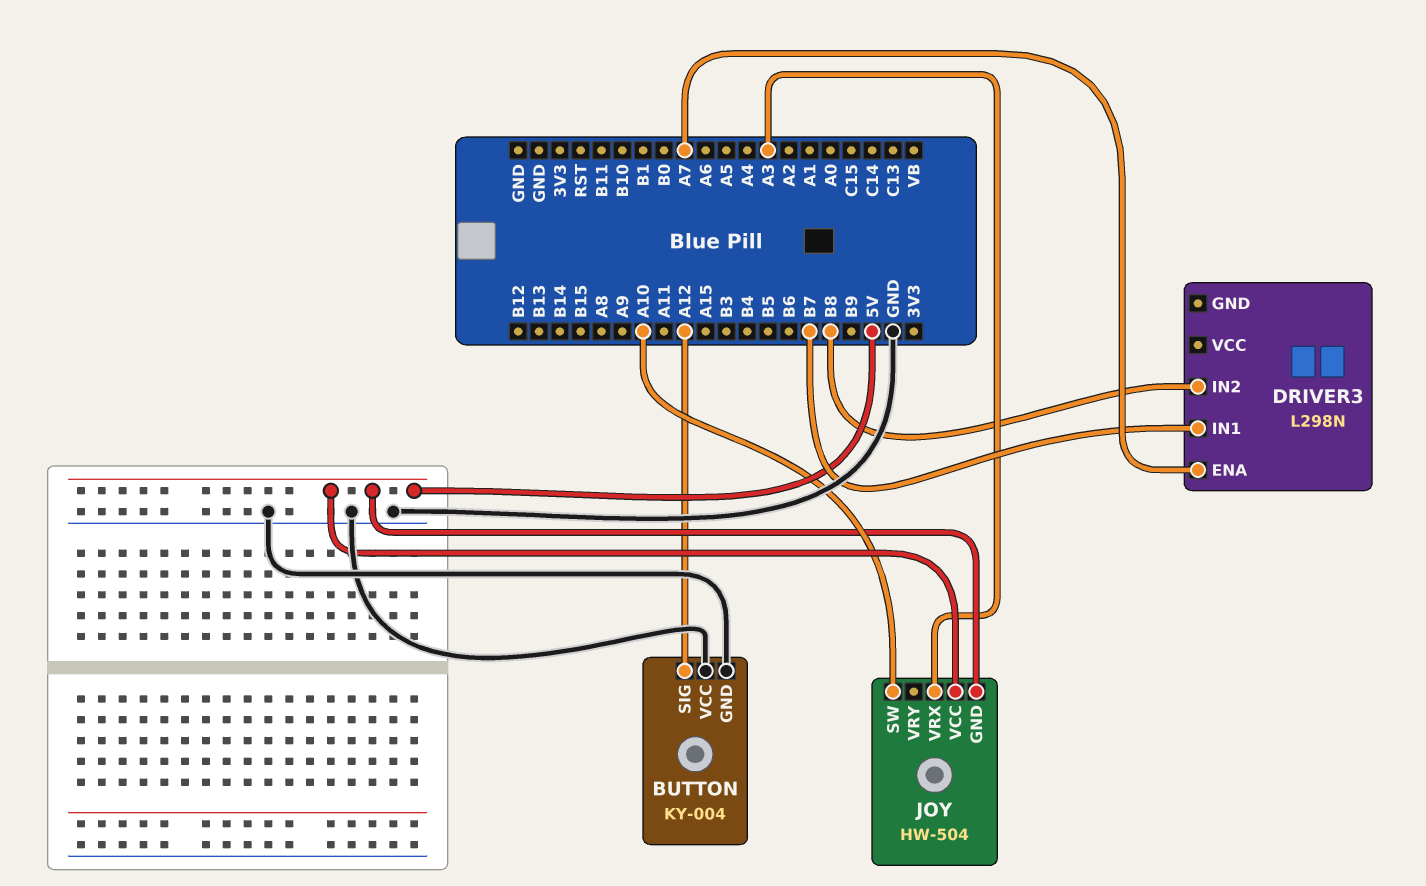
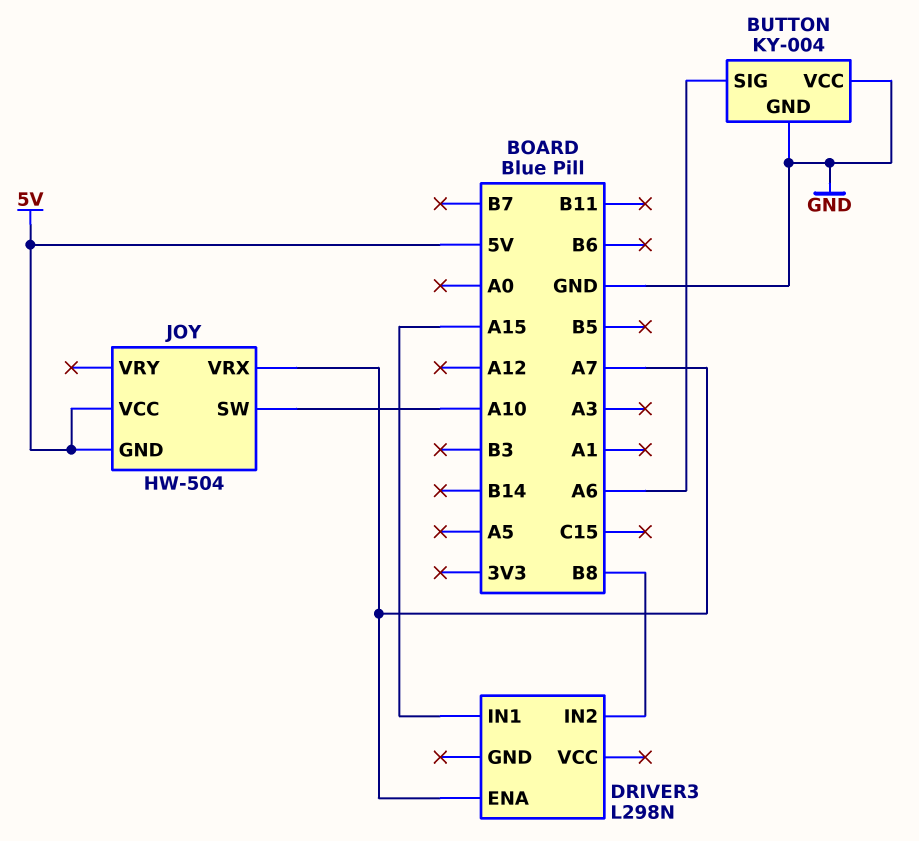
BUTTON pin SIG: A12 -> A6
DRIVER3 pin IN1: B7 -> A15
JOY pin VRX: A3 -> A7

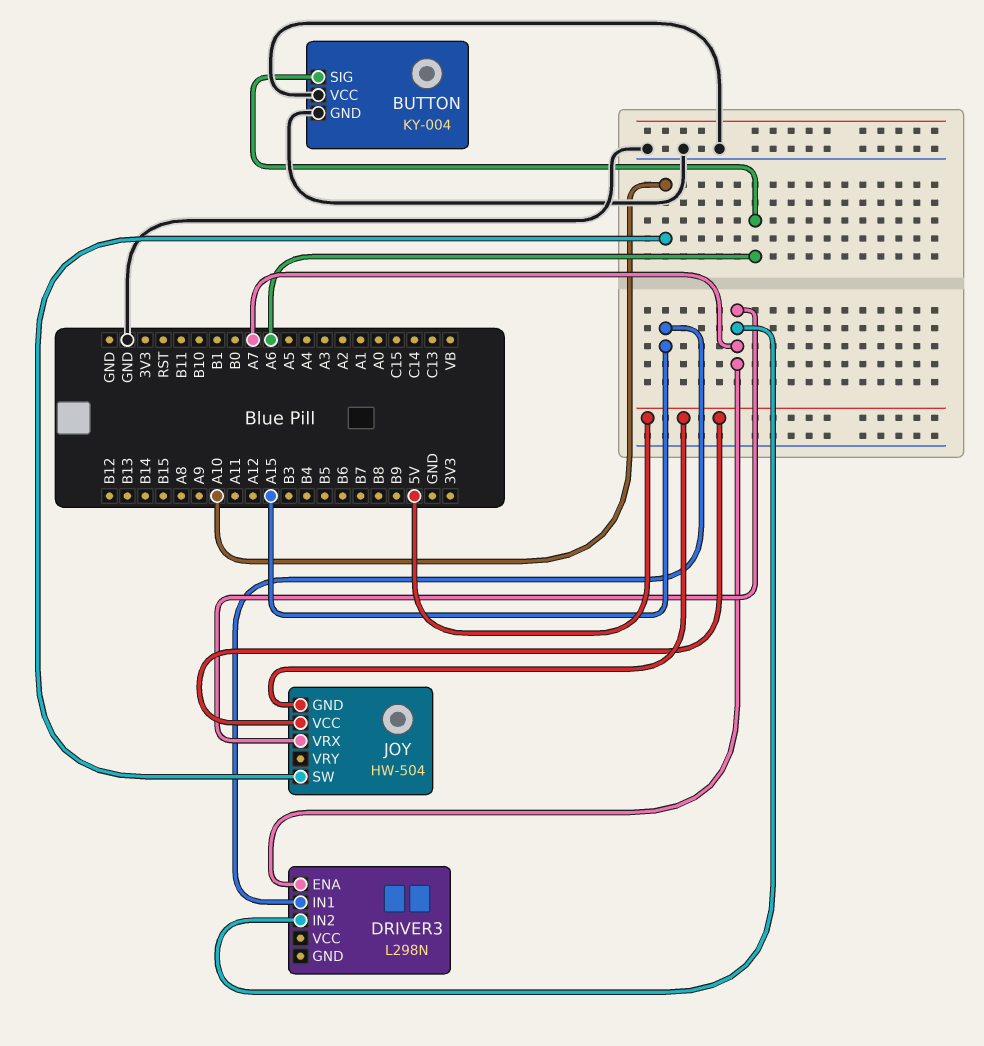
DRIVER3 pin IN2: B8 -> A7

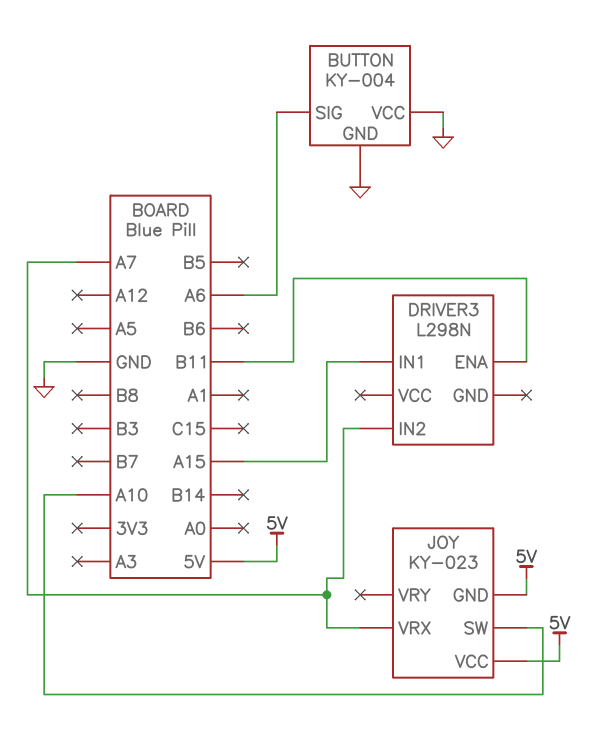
DRIVER3 pin ENA: A7 -> B11
JOY: HW-504 -> KY-023

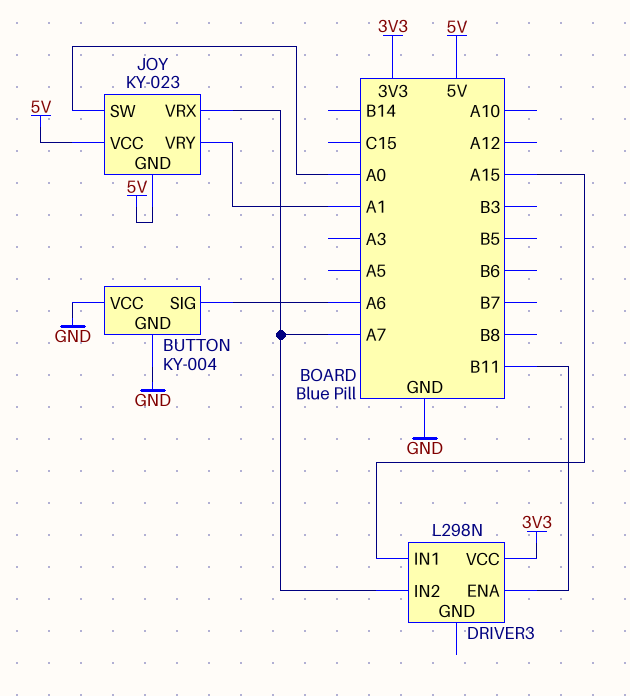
DRIVER3 pin VCC: none -> 3V3
JOY pin SW: A10 -> A0
JOY pin VRY: none -> A1

